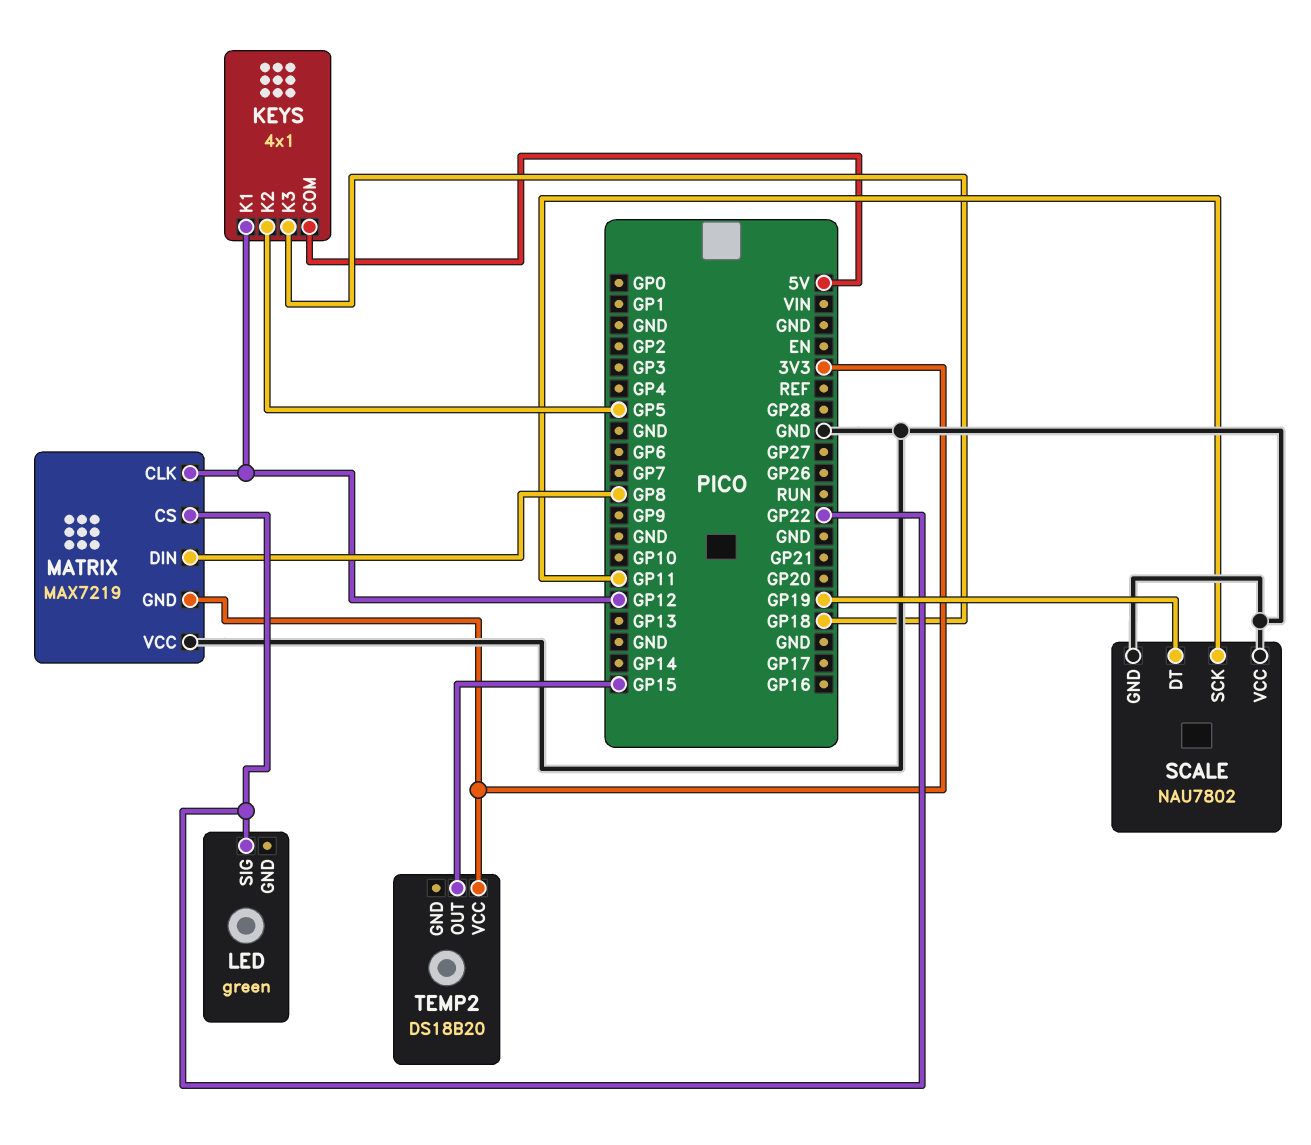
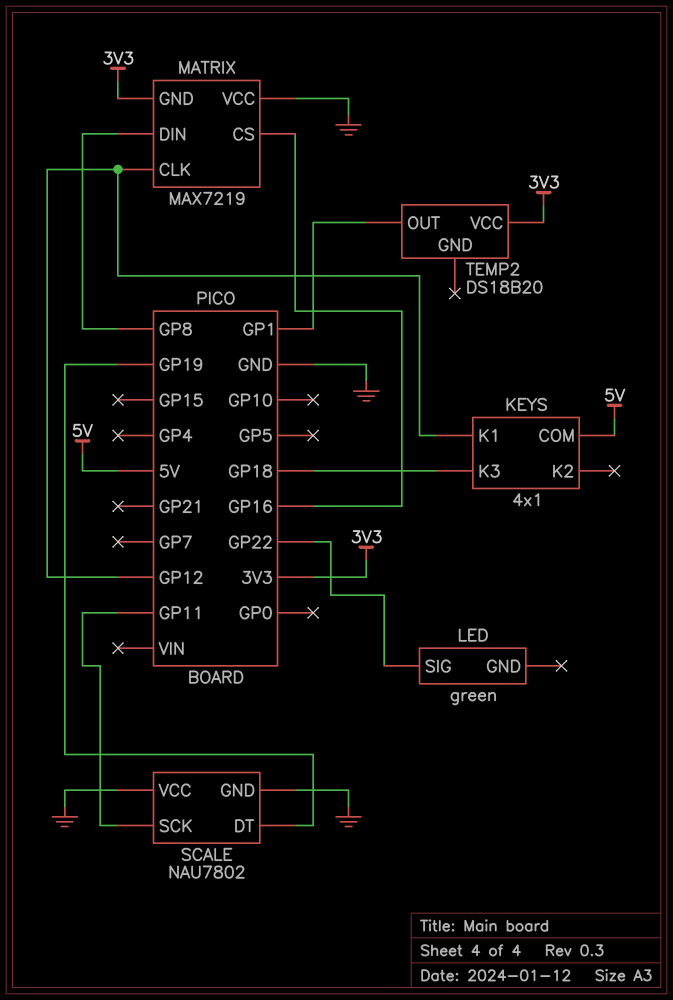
KEYS pin K2: GP5 -> none
MATRIX pin CS: GP22 -> GP16
TEMP2 pin OUT: GP15 -> GP1

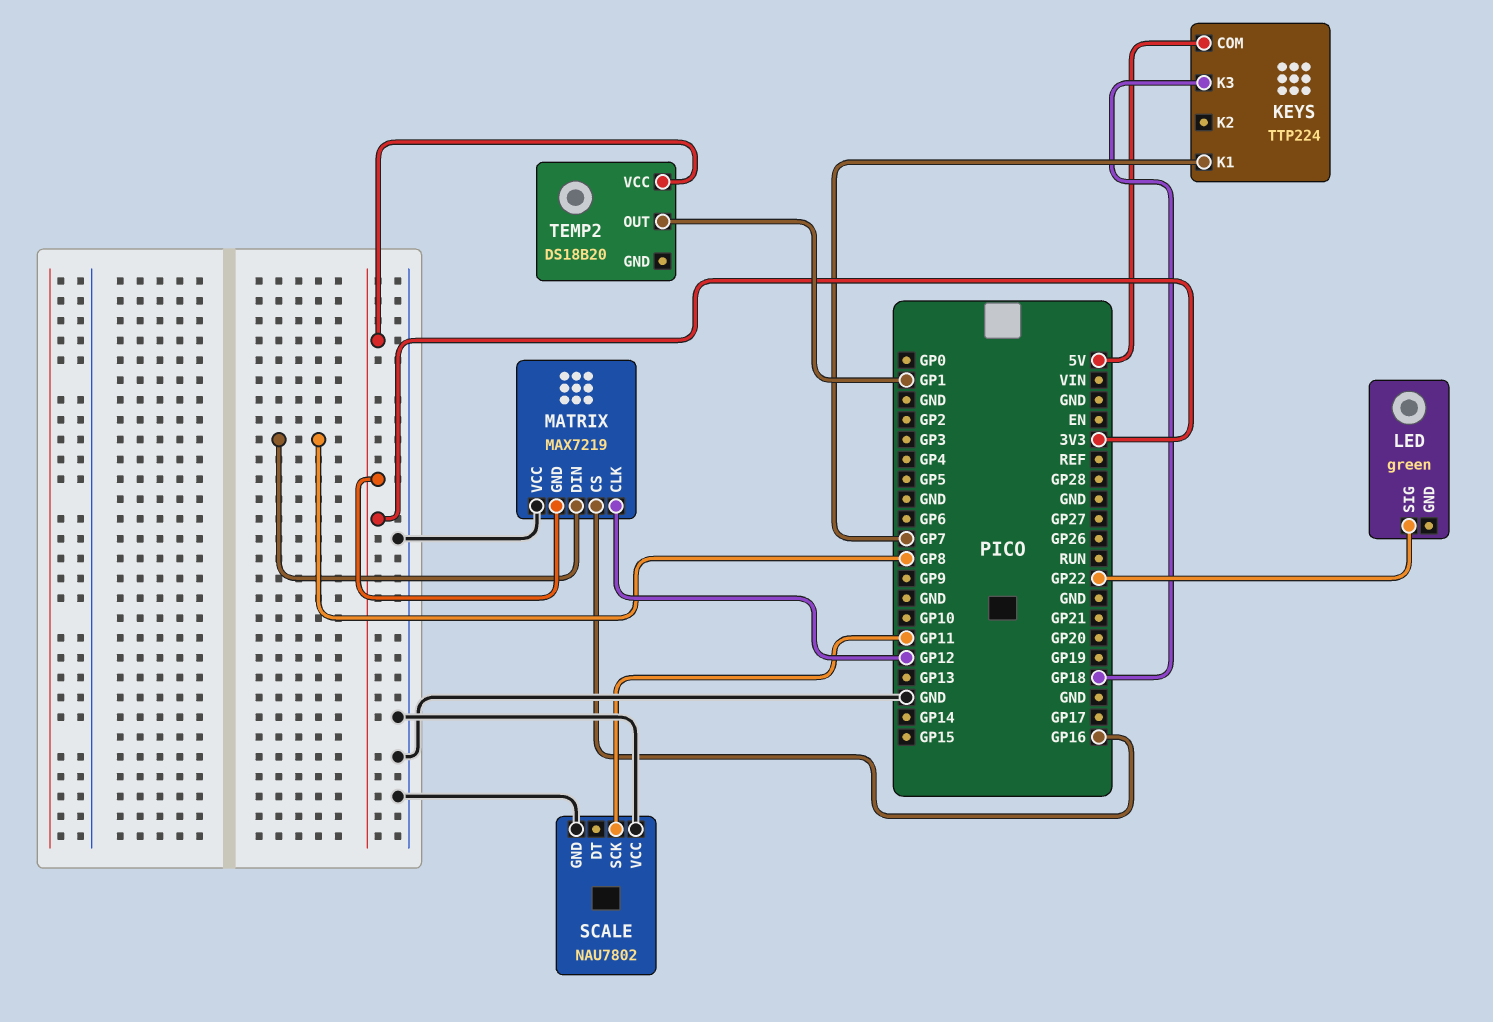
KEYS: 4x1 -> TTP224
KEYS pin K1: GP12 -> GP7
SCALE pin DT: GP19 -> none

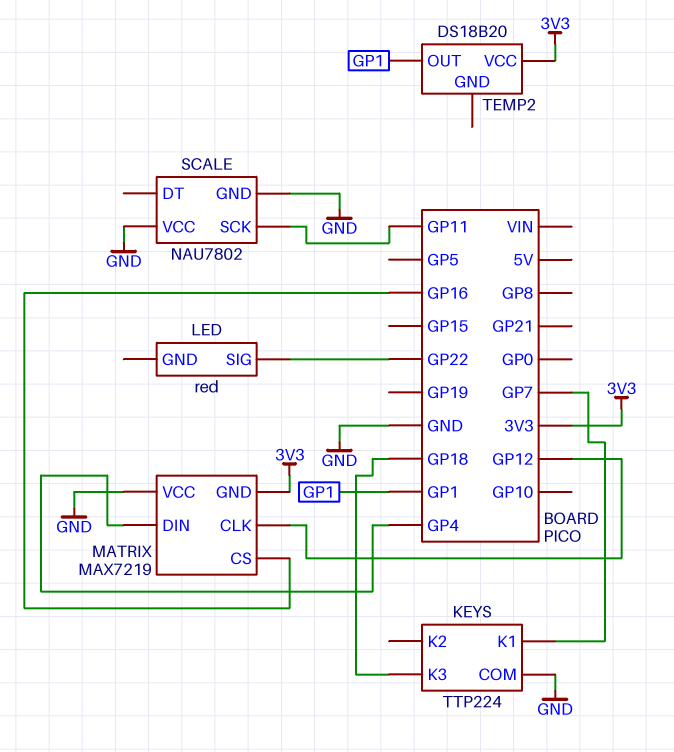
KEYS pin COM: 5V -> GND
LED: green -> red
MATRIX pin DIN: GP8 -> GP4

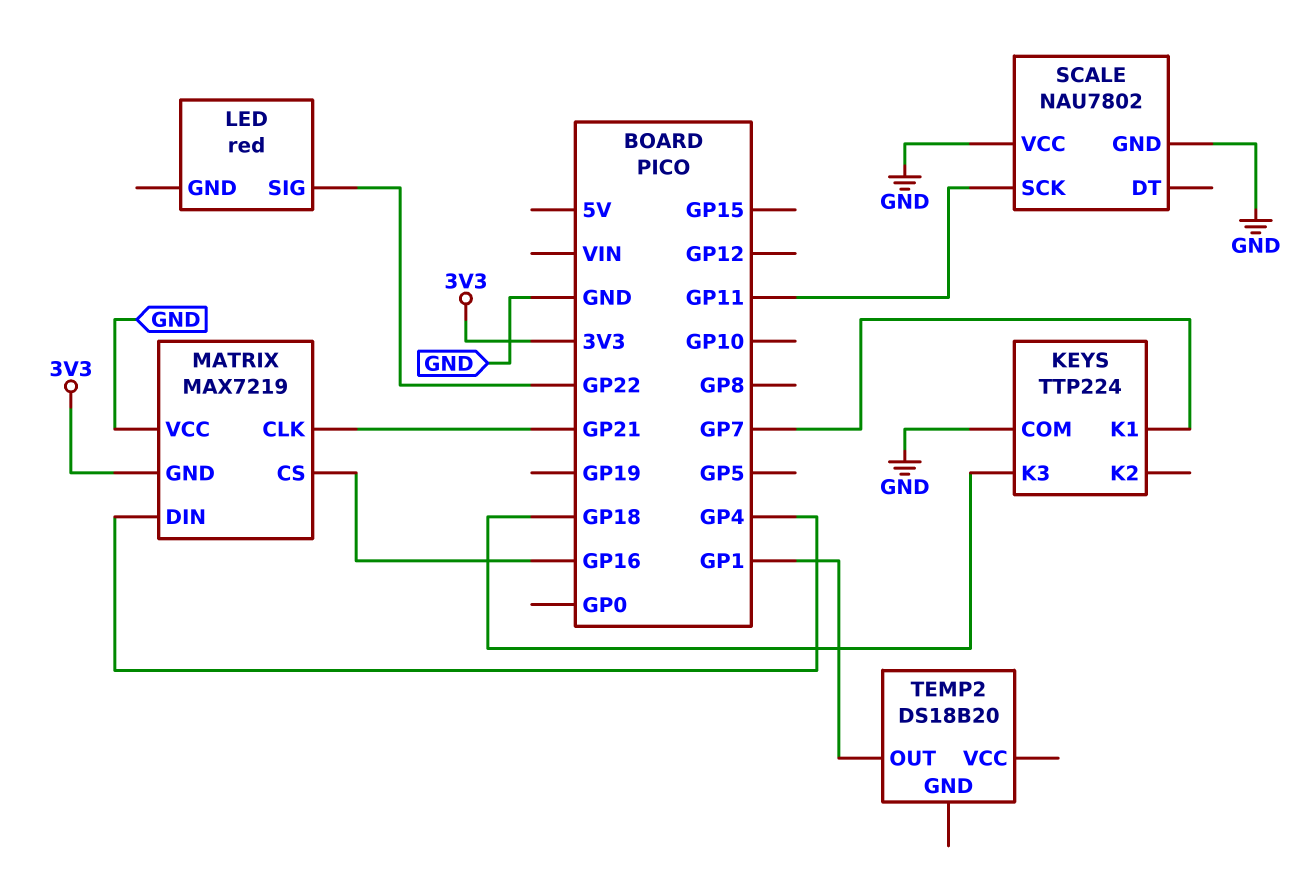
MATRIX pin CLK: GP12 -> GP21
TEMP2 pin VCC: 3V3 -> none

